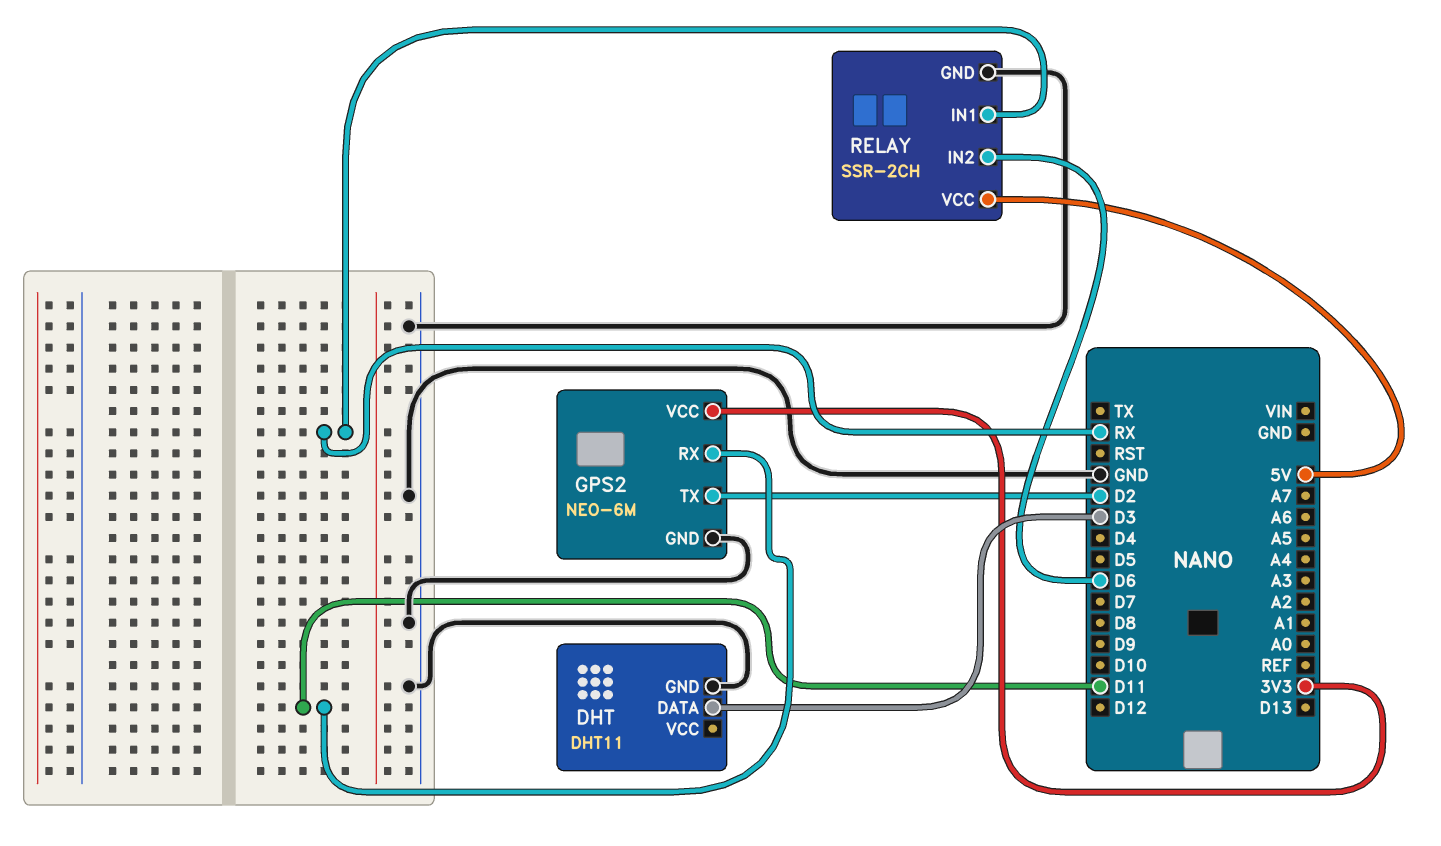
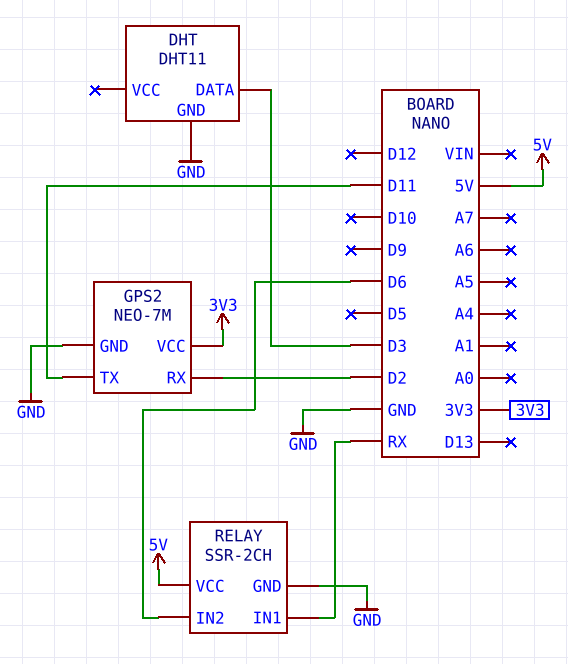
GPS2: NEO-6M -> NEO-7M
GPS2 pin RX: D11 -> D2
GPS2 pin TX: D2 -> D11

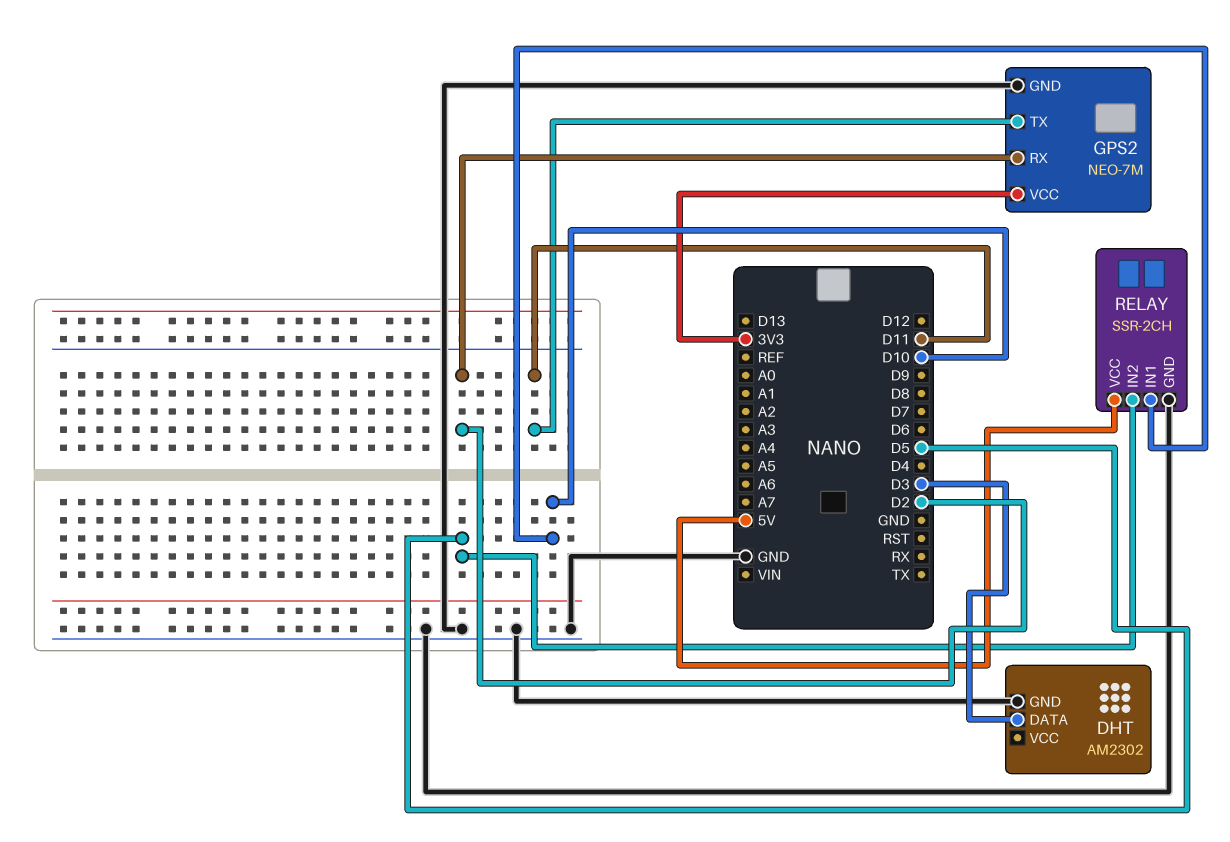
DHT: DHT11 -> AM2302
RELAY pin IN1: RX -> D10
RELAY pin IN2: D6 -> D5

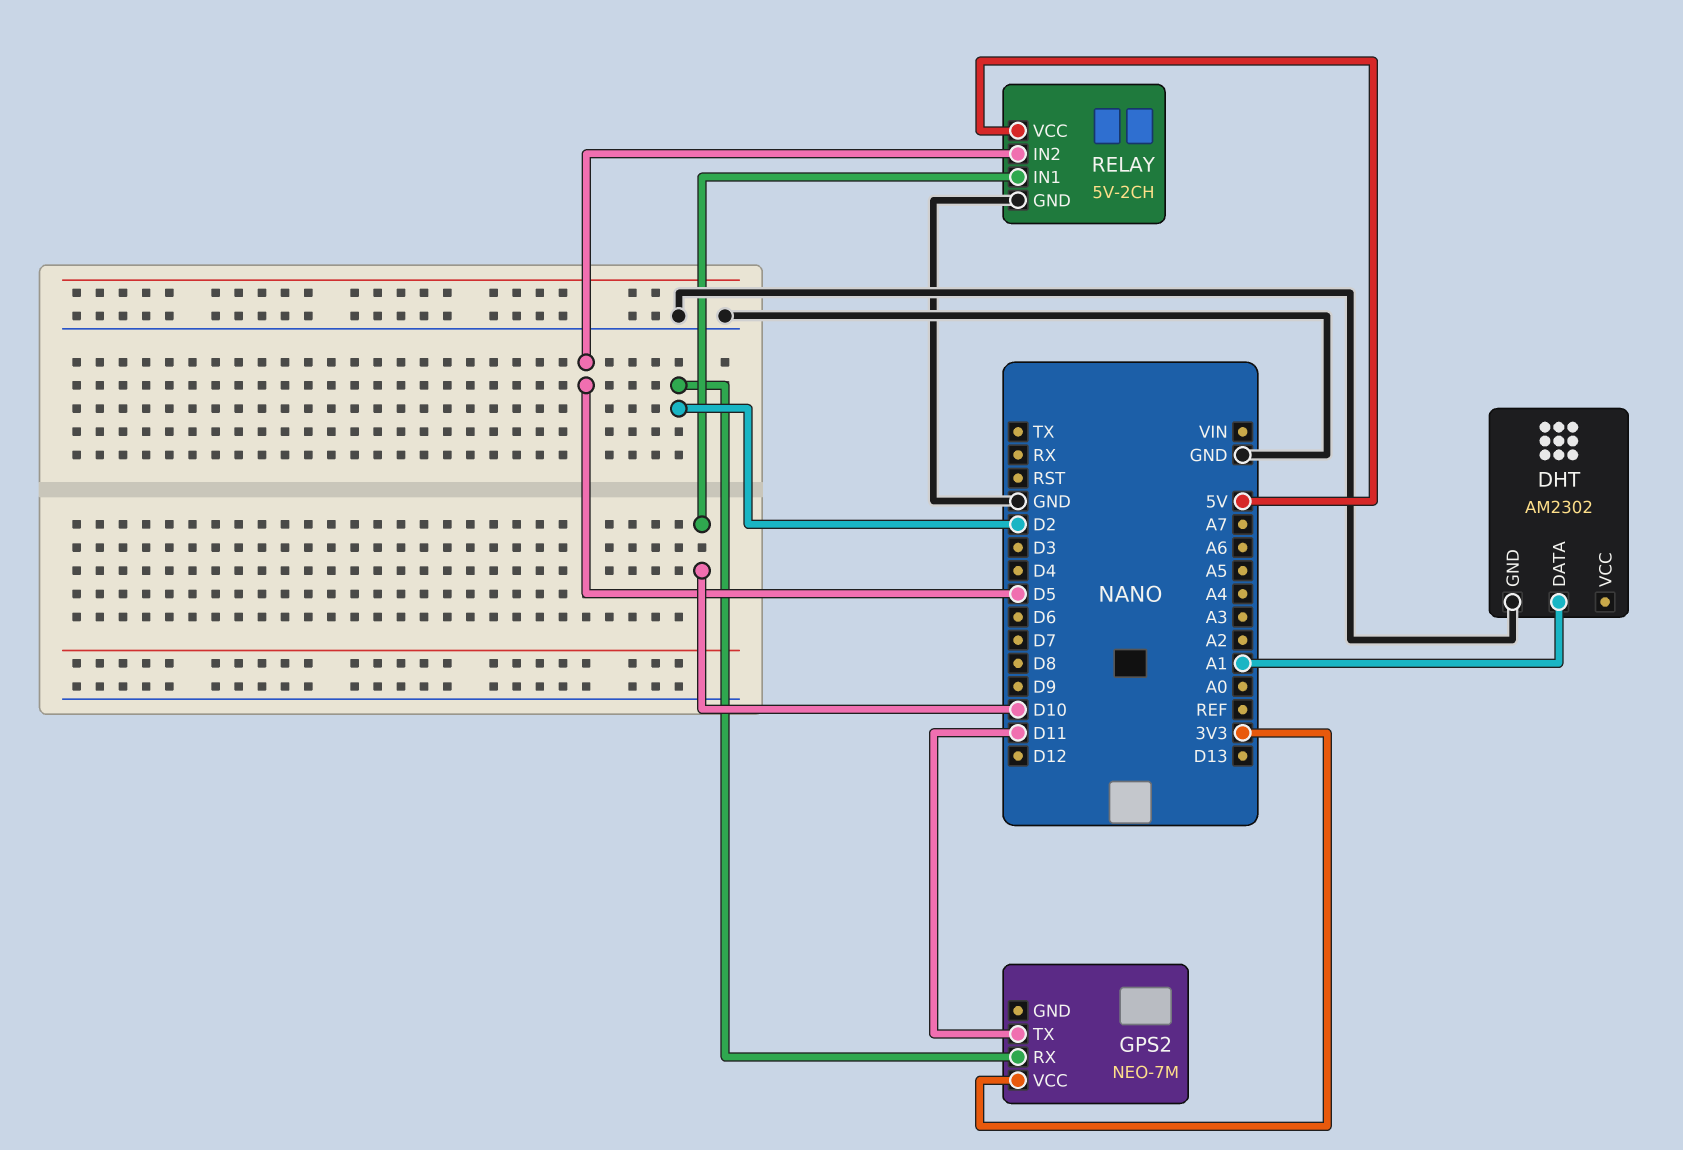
DHT pin DATA: D3 -> A1
GPS2 pin GND: GND -> none
RELAY: SSR-2CH -> 5V-2CH

